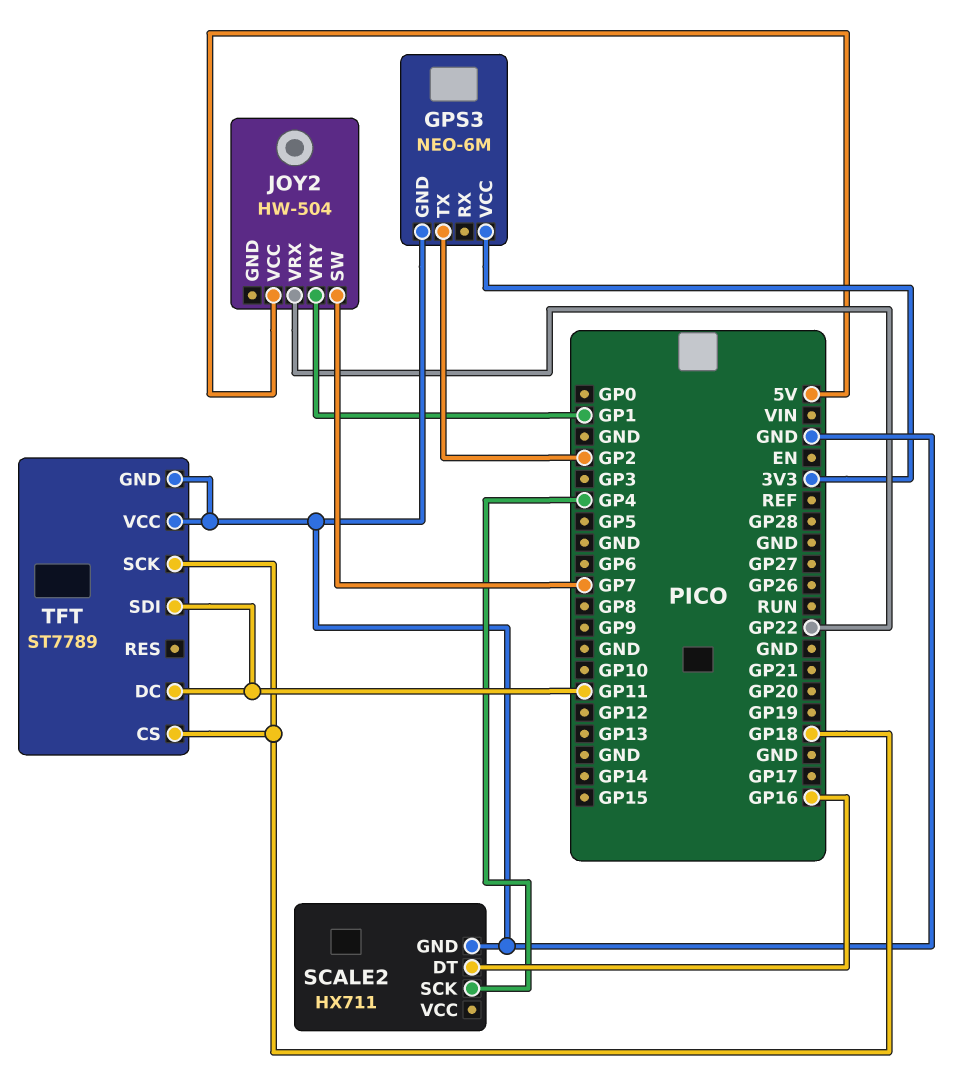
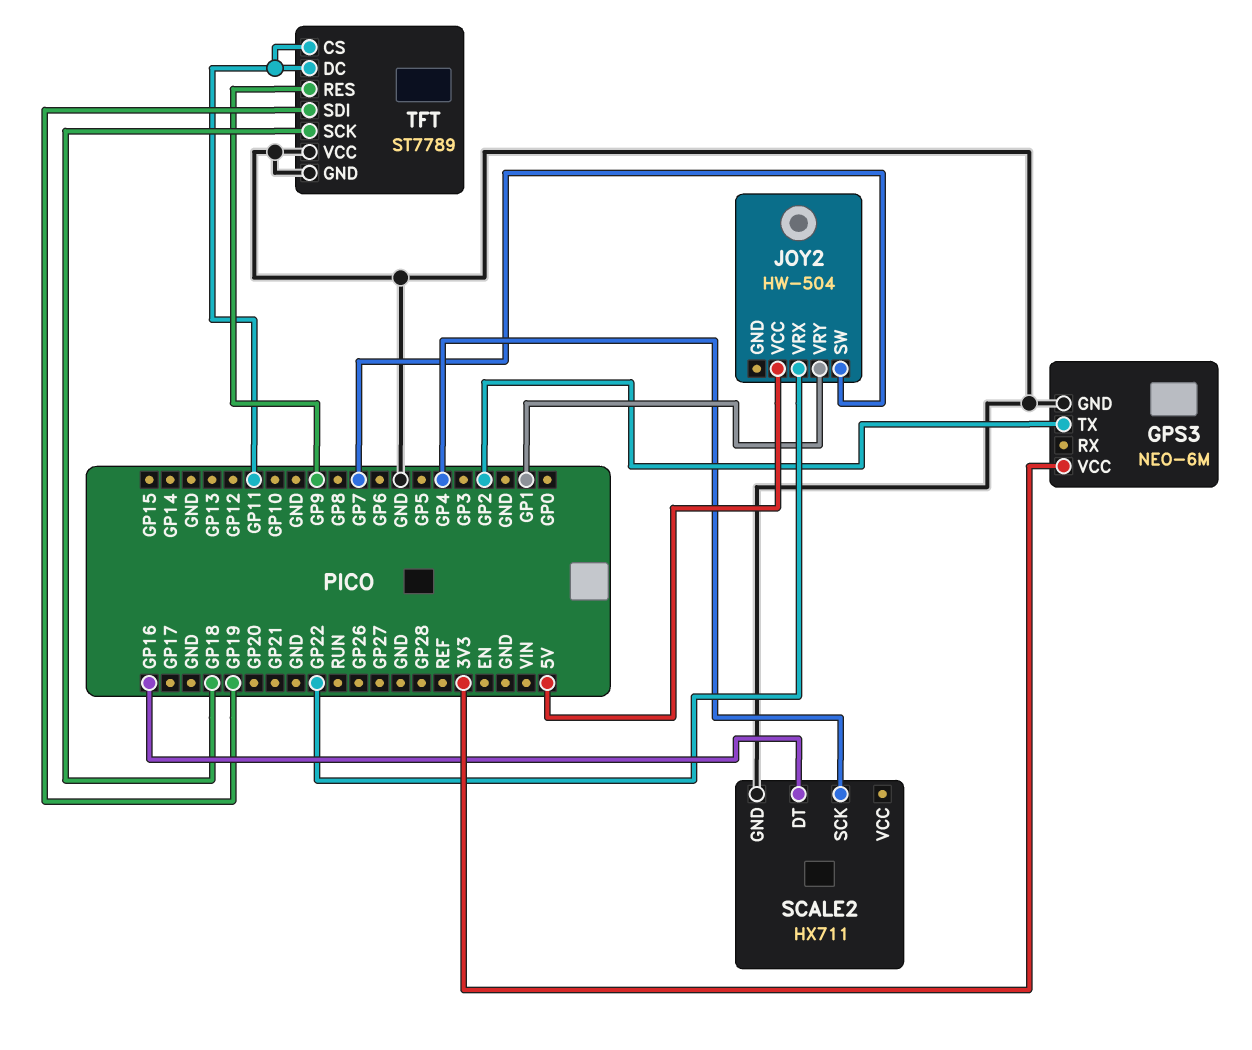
TFT pin CS: GP18 -> GP11
TFT pin RES: none -> GP9
TFT pin SDI: GP11 -> GP19

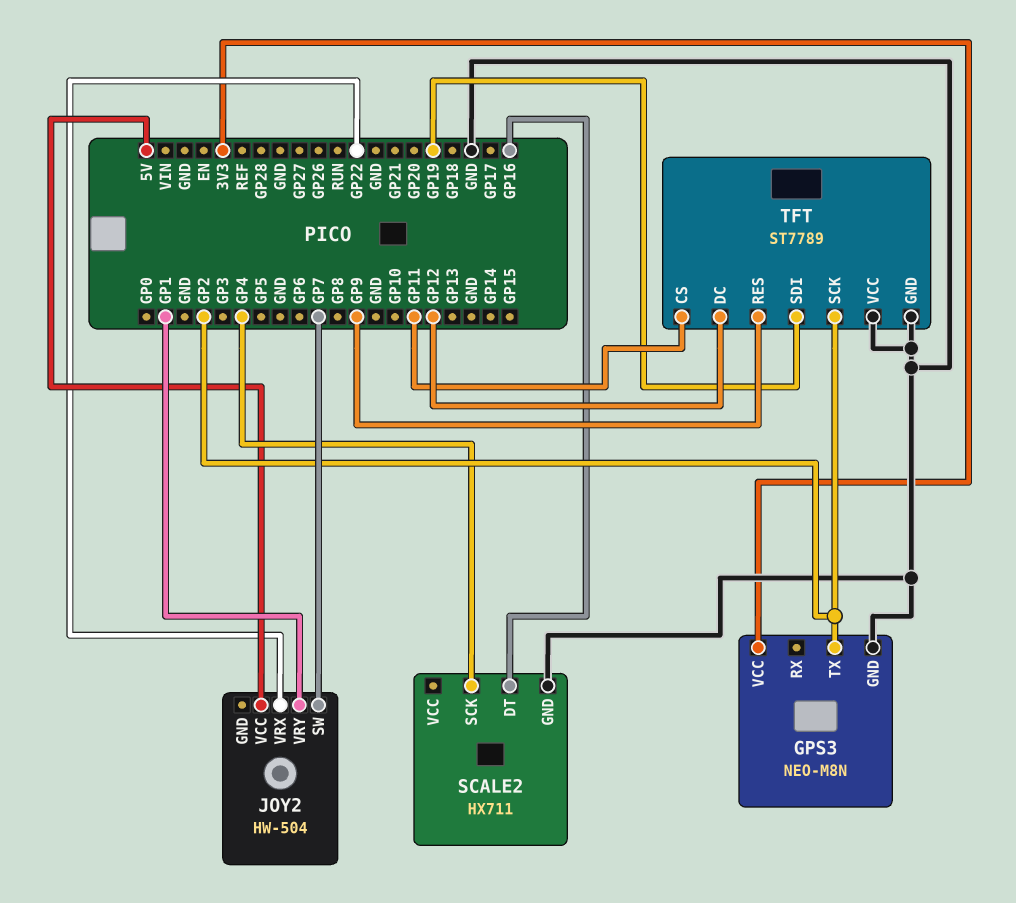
GPS3: NEO-6M -> NEO-M8N
TFT pin DC: GP11 -> GP12
TFT pin SCK: GP18 -> GP2

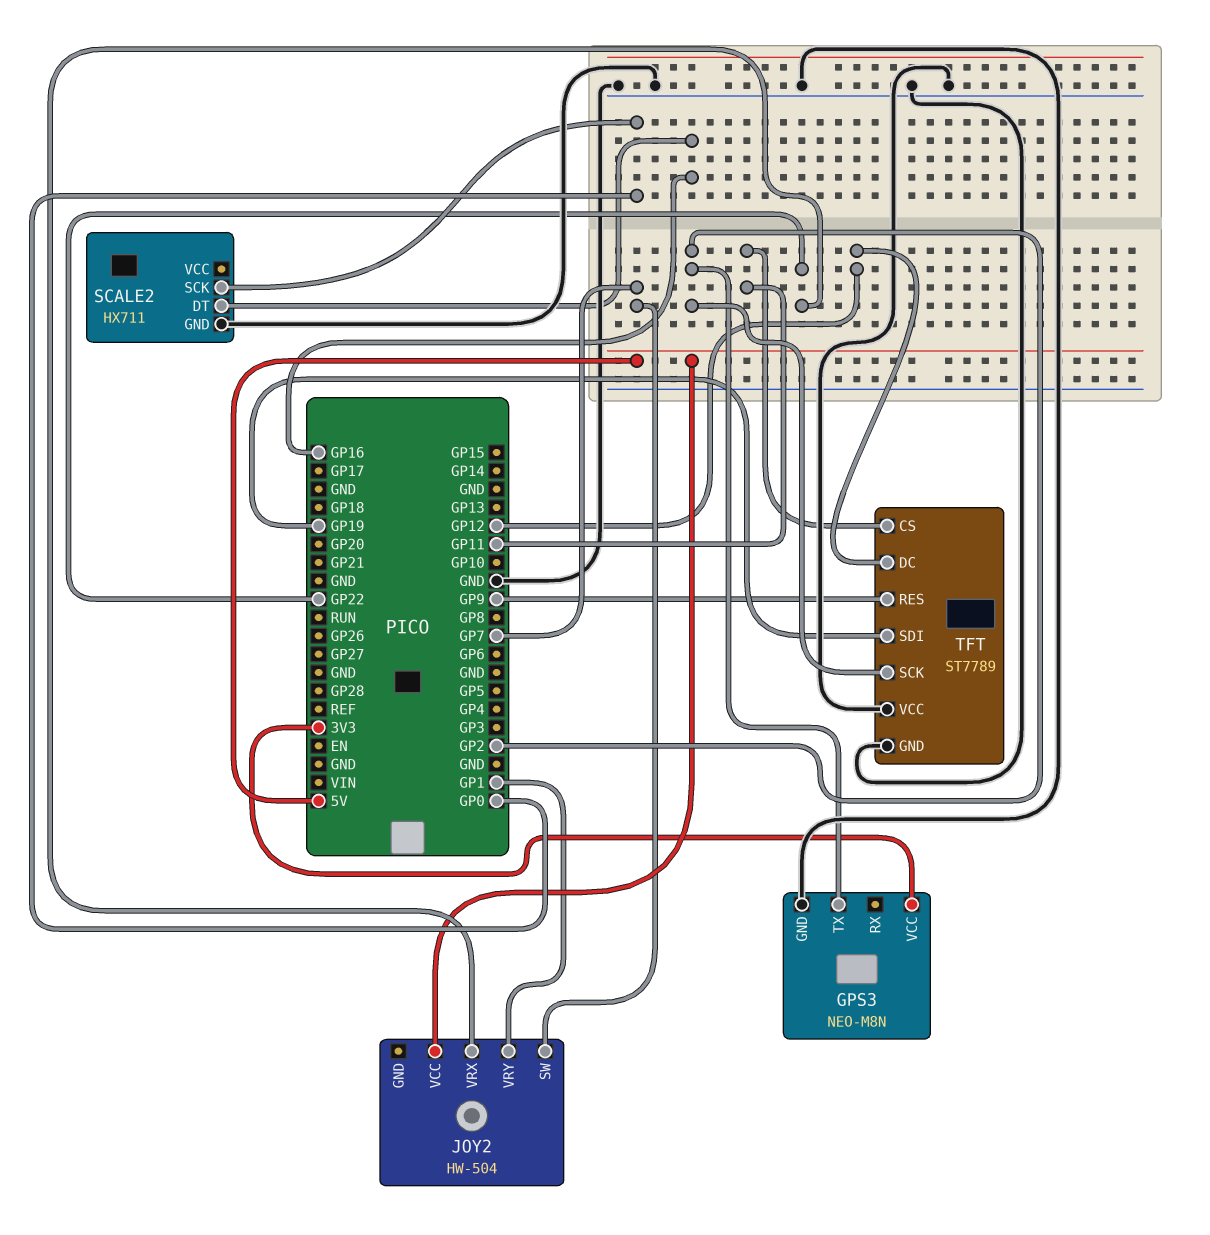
SCALE2 pin SCK: GP4 -> GP0

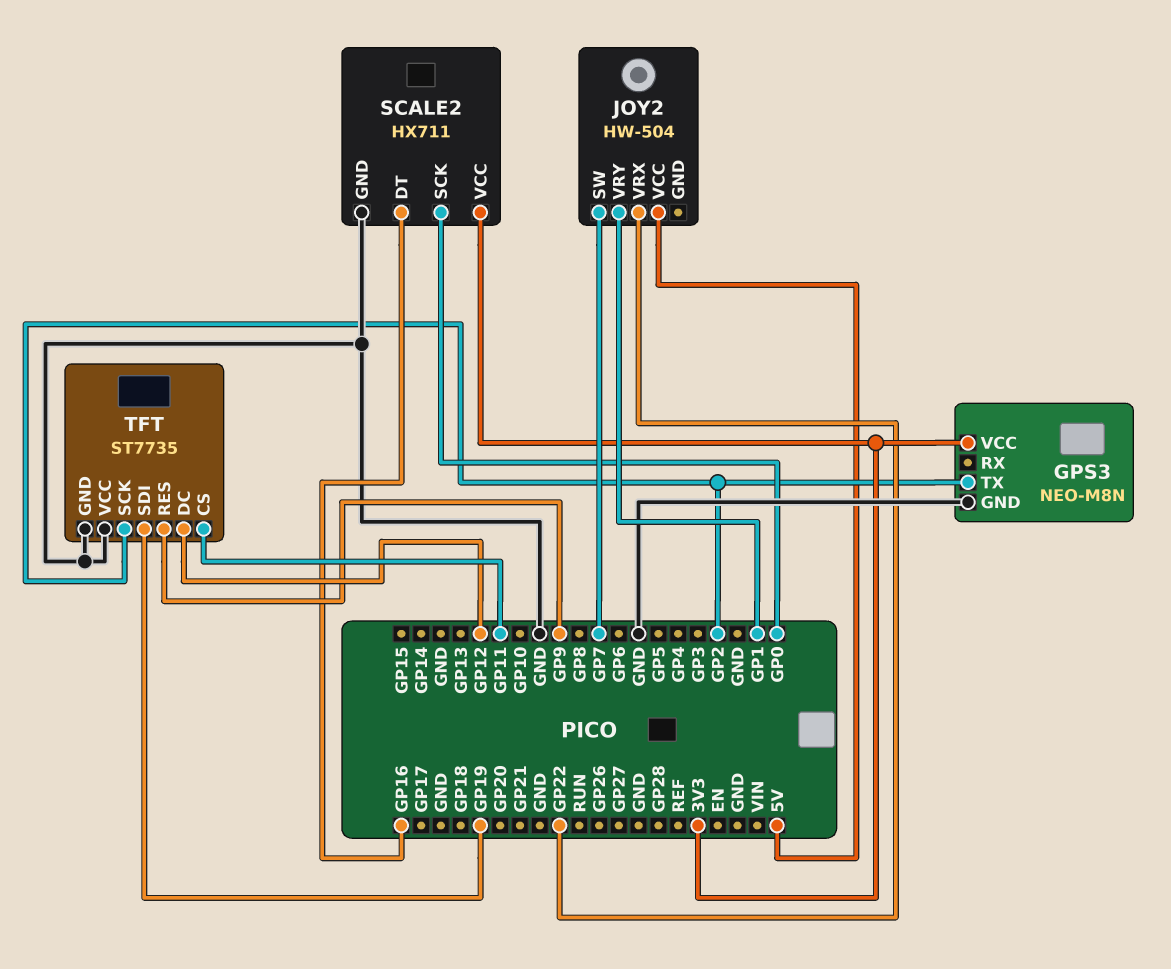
SCALE2 pin VCC: none -> 3V3
TFT: ST7789 -> ST7735

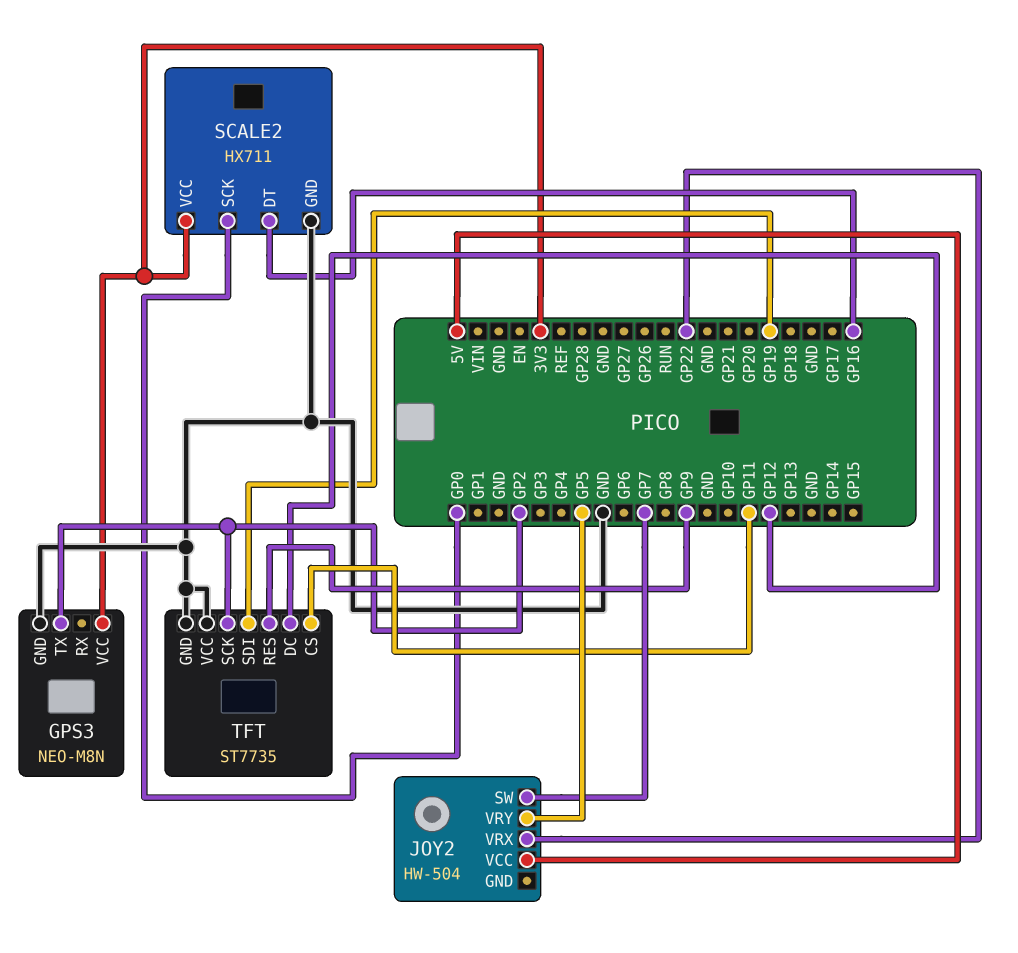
JOY2 pin VRY: GP1 -> GP5

